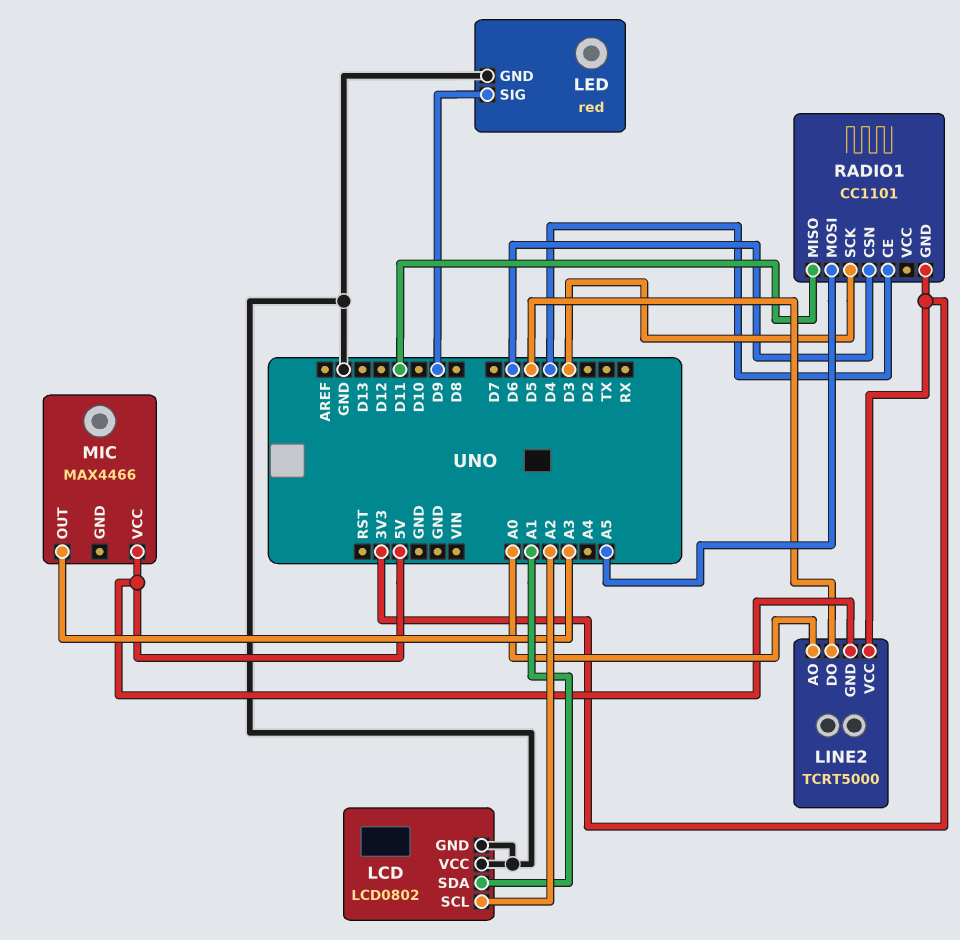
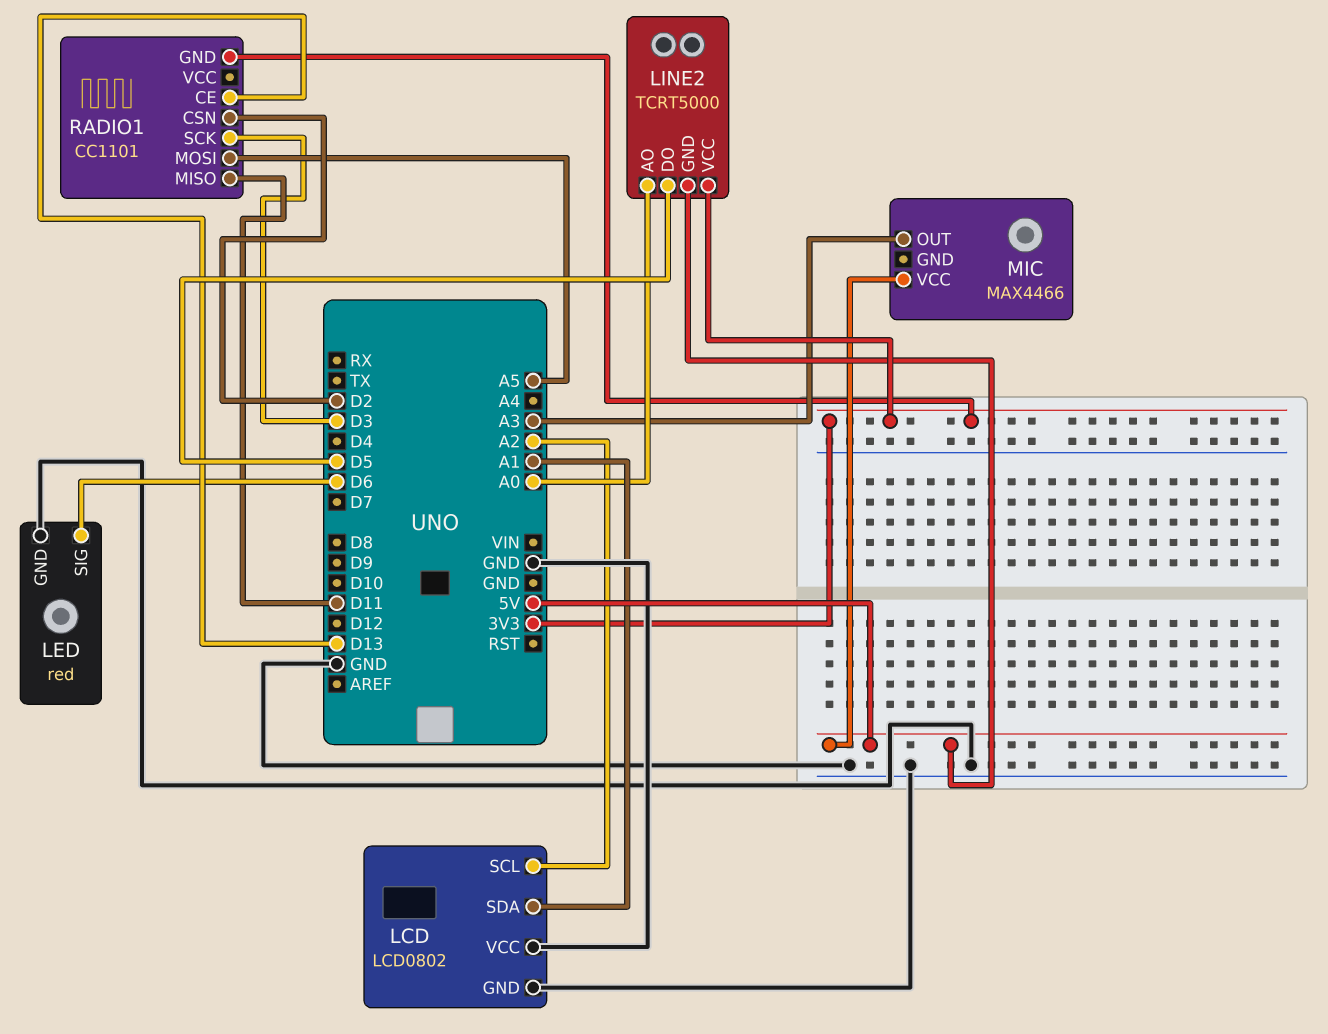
LED pin SIG: D9 -> D6
RADIO1 pin CE: D4 -> D13
RADIO1 pin CSN: D6 -> D2

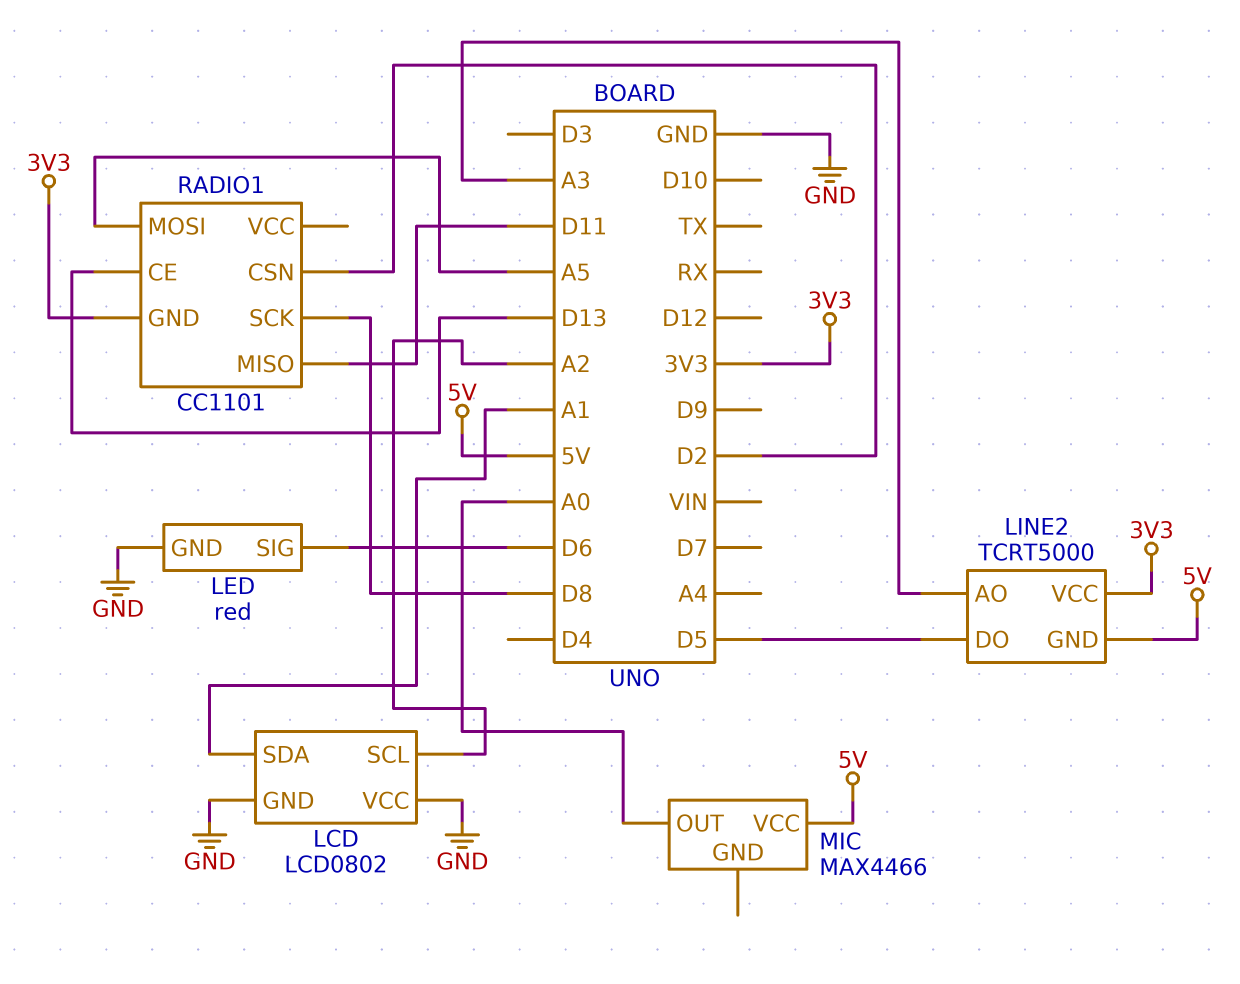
LINE2 pin AO: A0 -> A3
MIC pin OUT: A3 -> A0
RADIO1 pin SCK: D3 -> D8

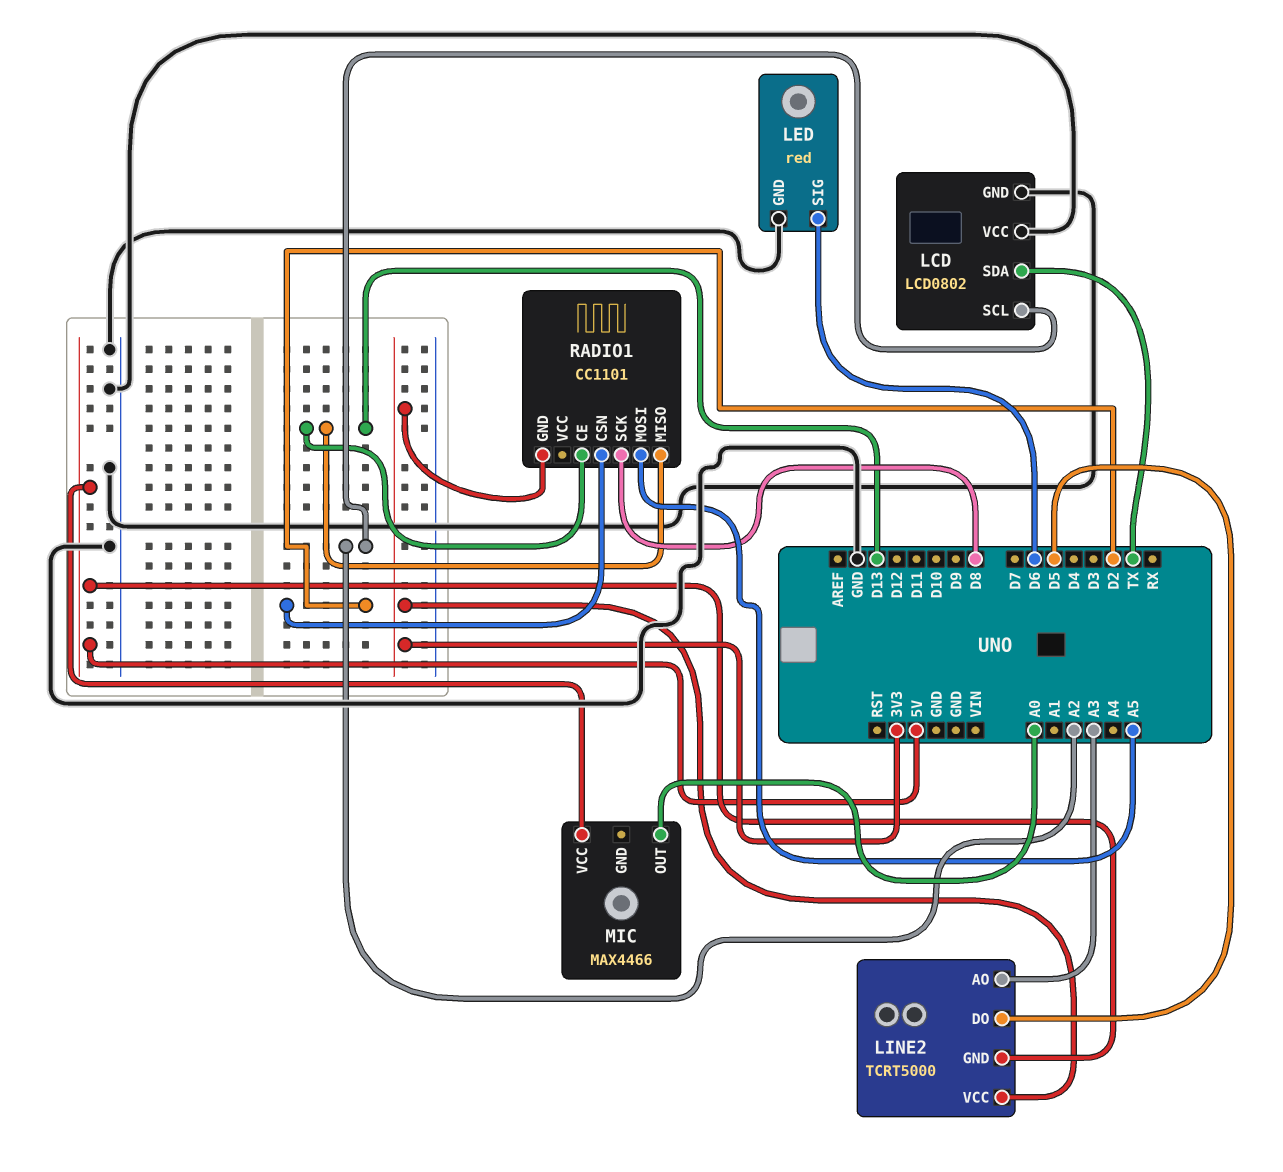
LCD pin SDA: A1 -> TX
RADIO1 pin MISO: D11 -> D13

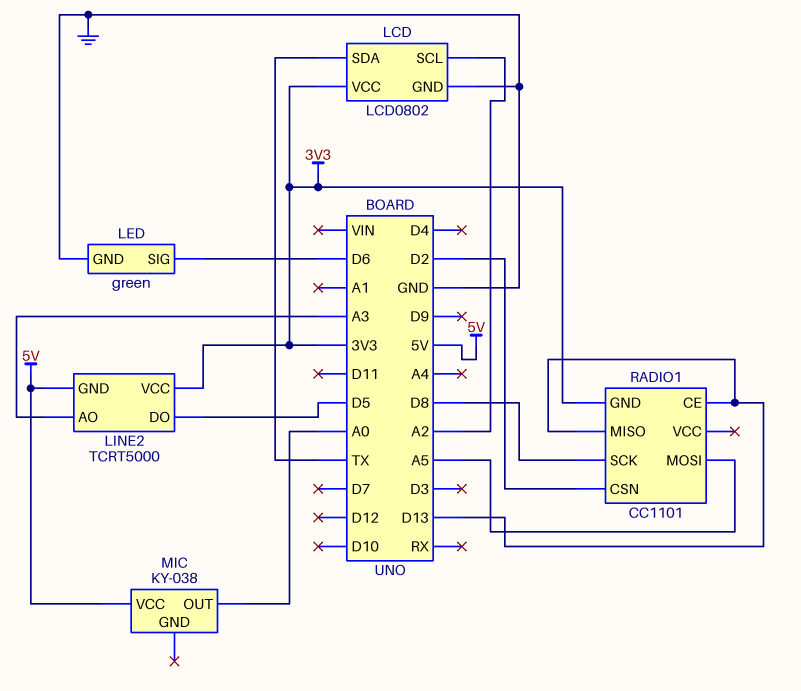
LCD pin VCC: GND -> 3V3
LED: red -> green
MIC: MAX4466 -> KY-038

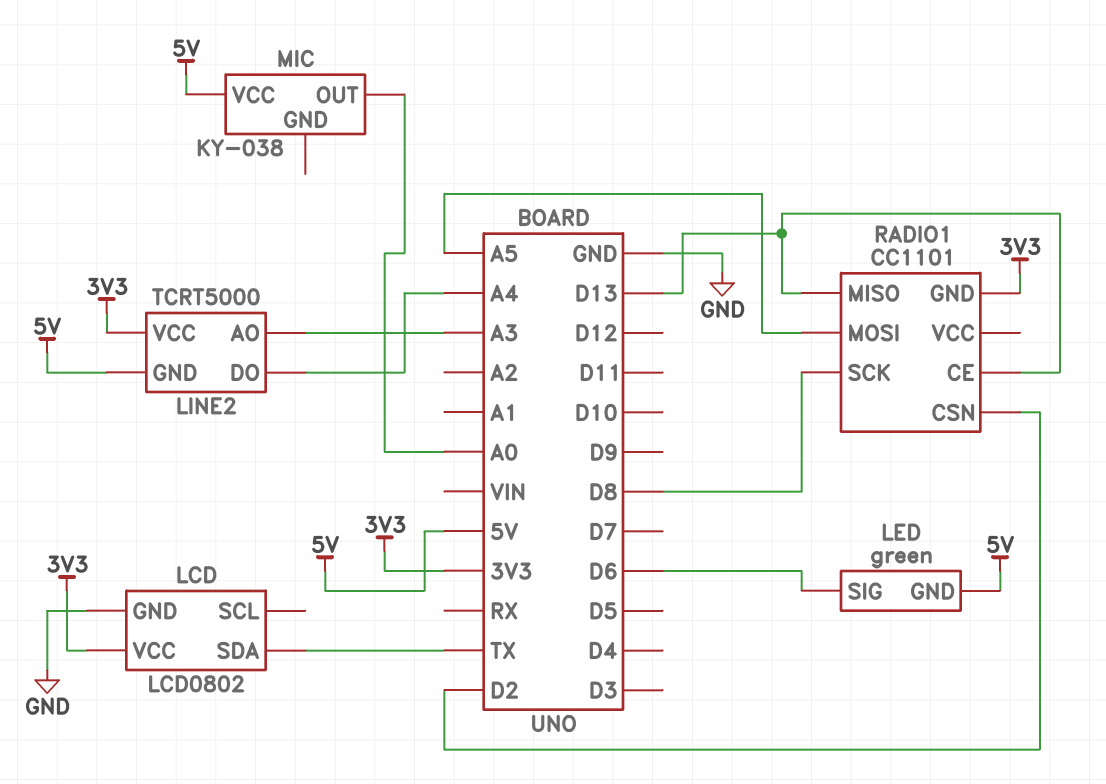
LCD pin SCL: A2 -> none
LED pin GND: GND -> 5V
LINE2 pin DO: D5 -> A4

